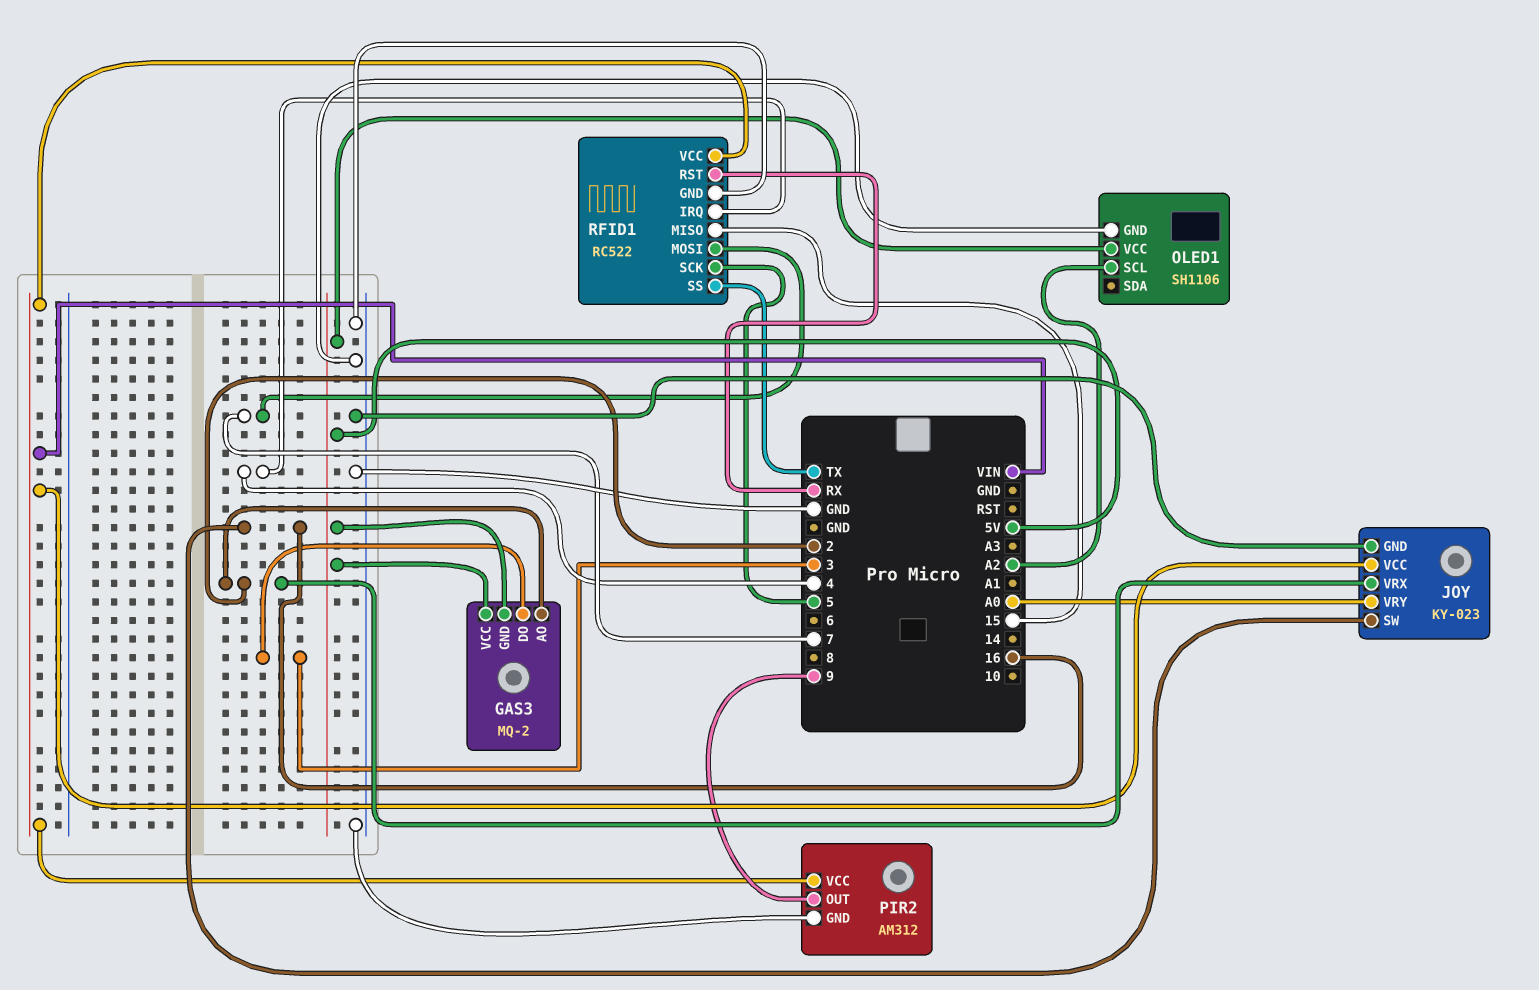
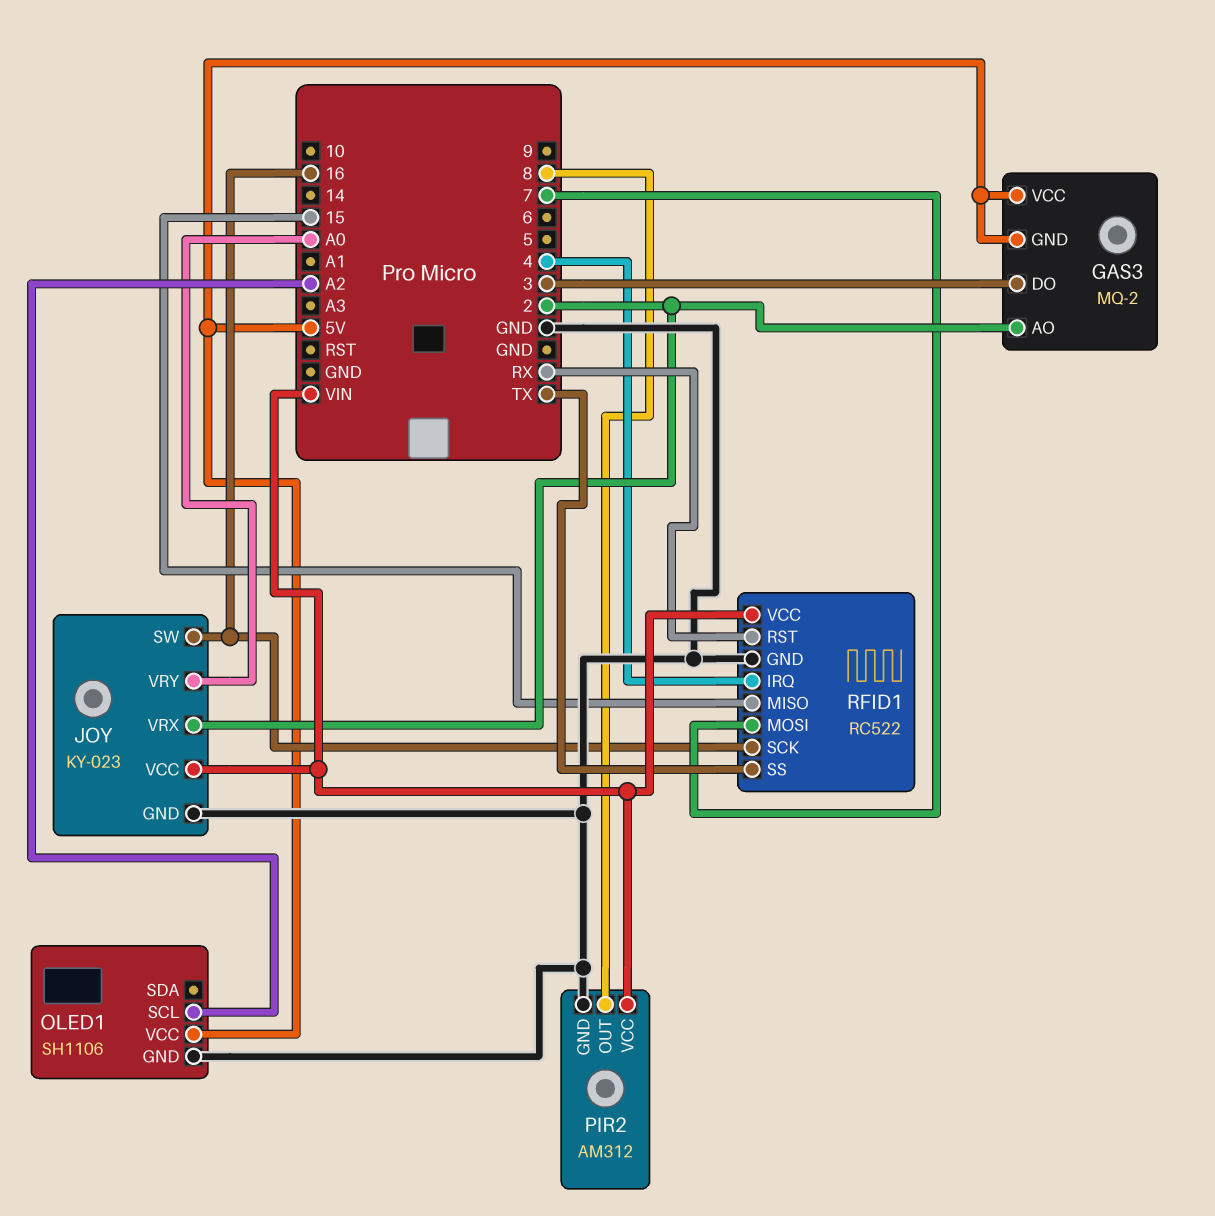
PIR2 pin OUT: 9 -> 8
RFID1 pin SCK: 5 -> 16

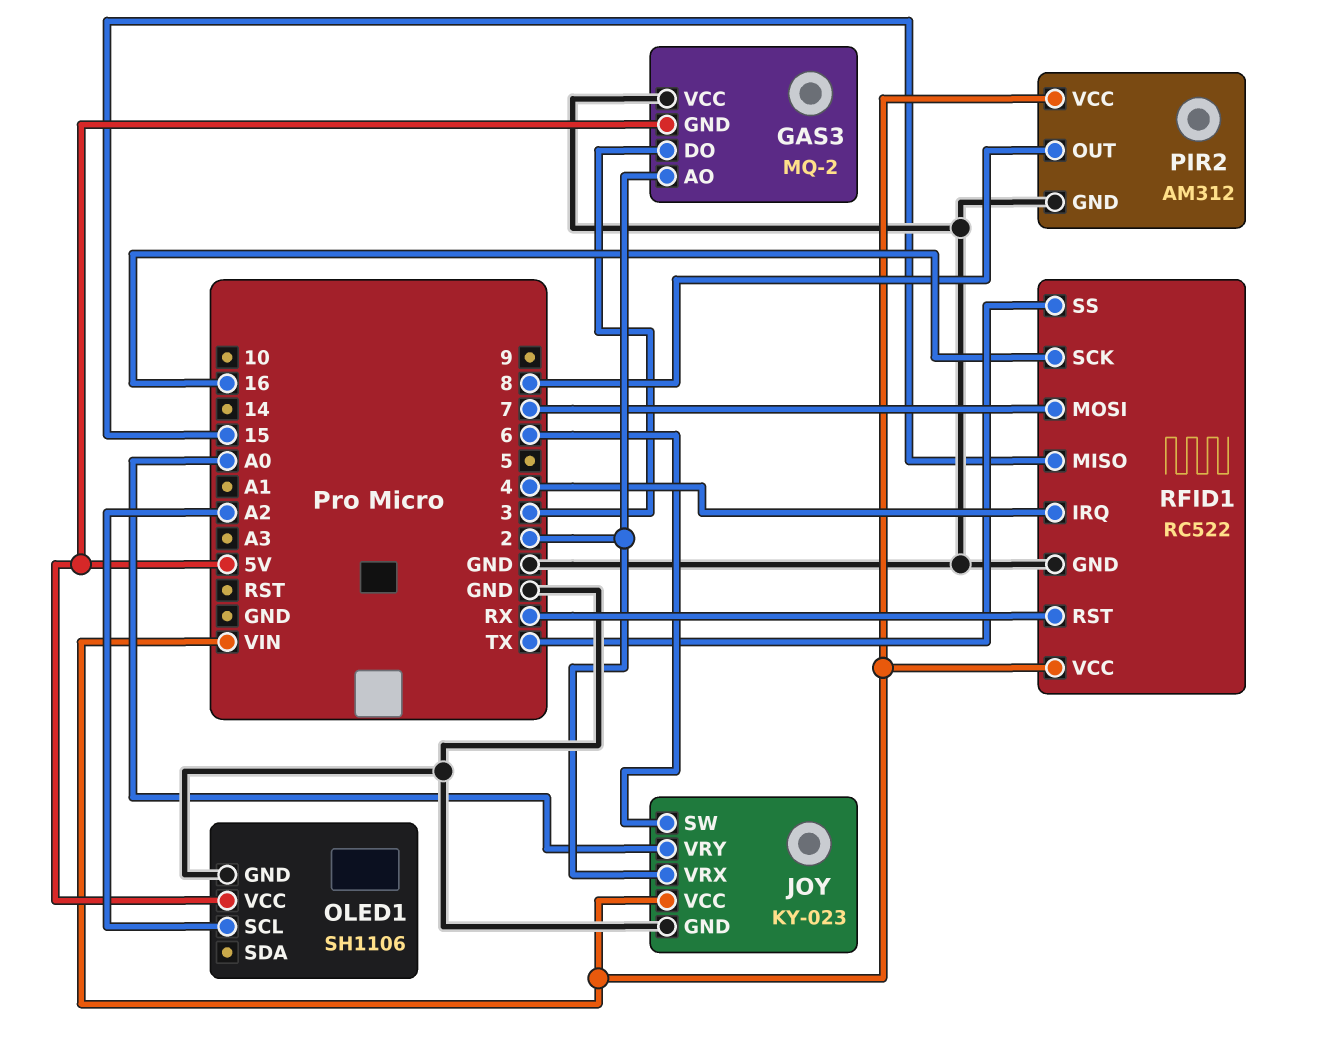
GAS3 pin VCC: 5V -> GND
JOY pin SW: 16 -> 6

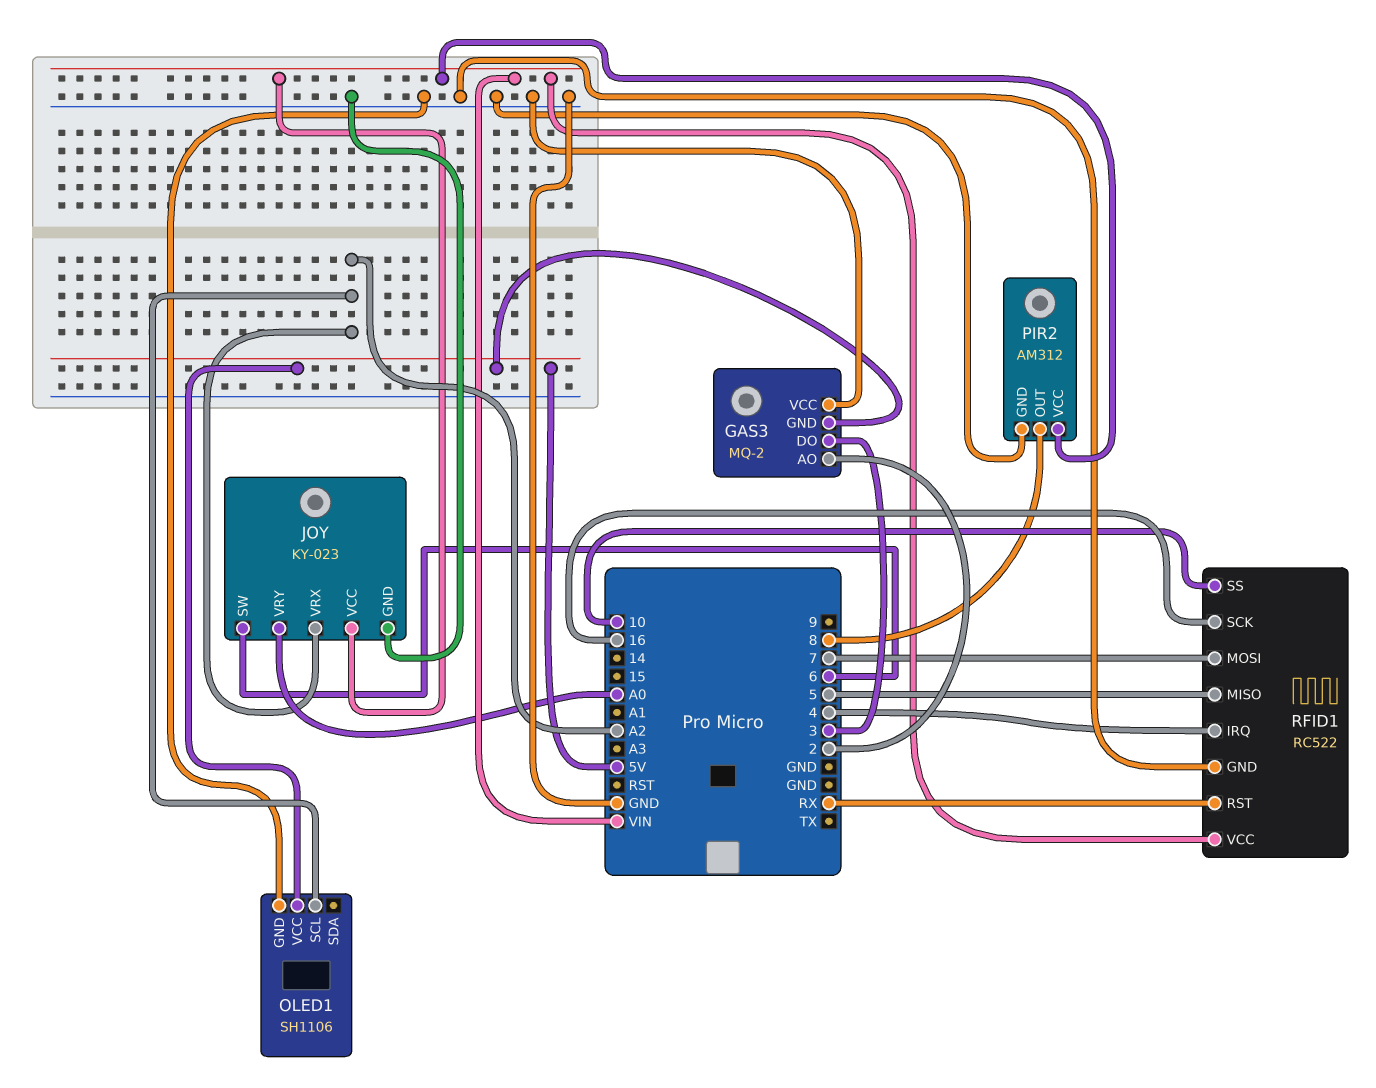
JOY pin VRX: 2 -> A2
RFID1 pin MISO: 15 -> 5
RFID1 pin SS: TX -> 10

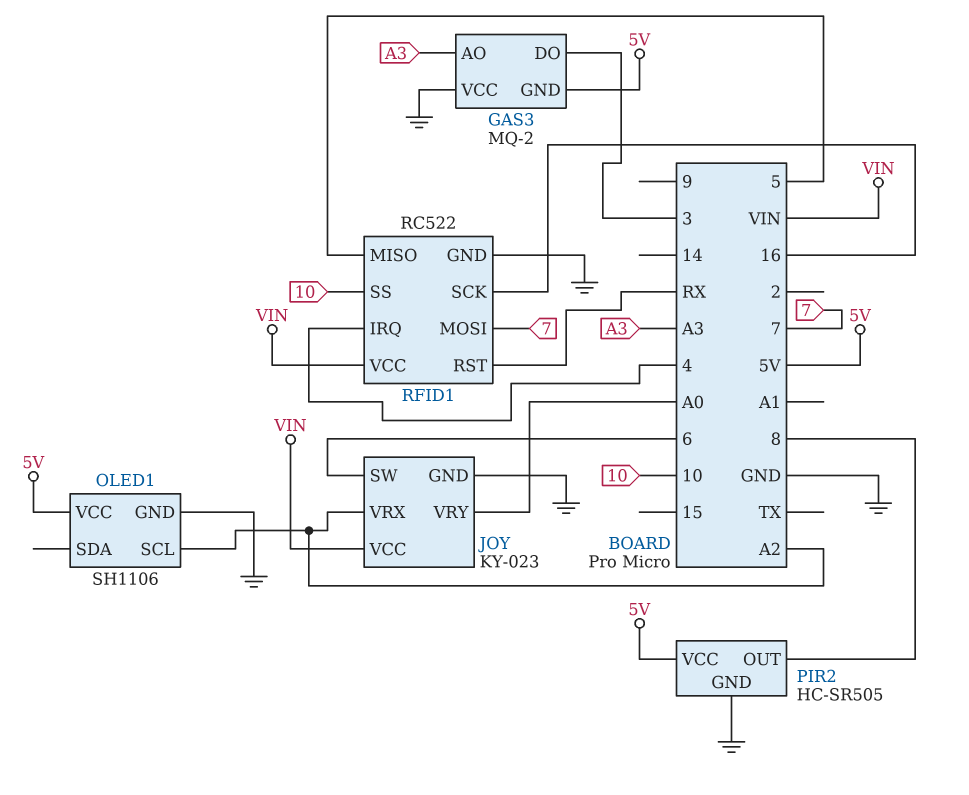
GAS3 pin AO: 2 -> A3
PIR2: AM312 -> HC-SR505
PIR2 pin VCC: VIN -> 5V

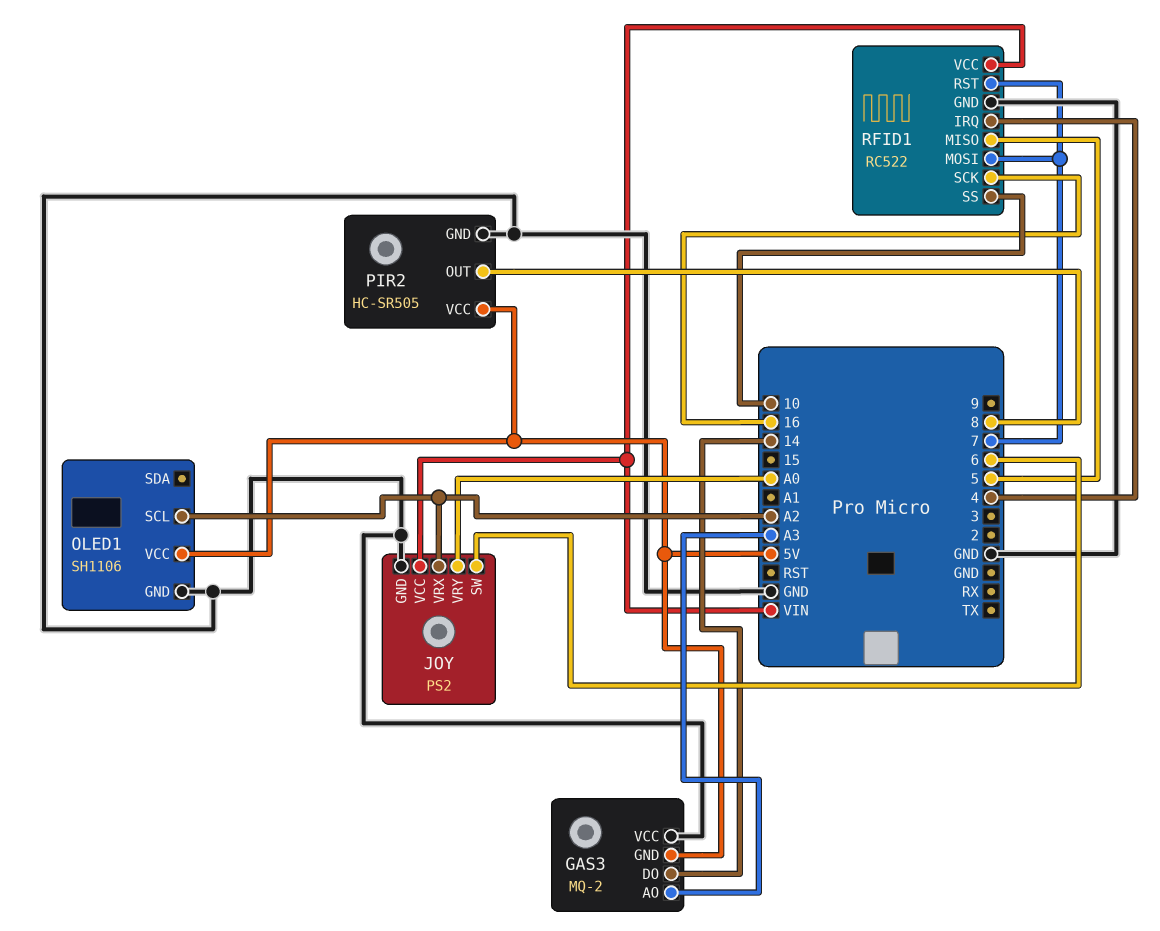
GAS3 pin DO: 3 -> 14
JOY: KY-023 -> PS2
RFID1 pin RST: RX -> 7

